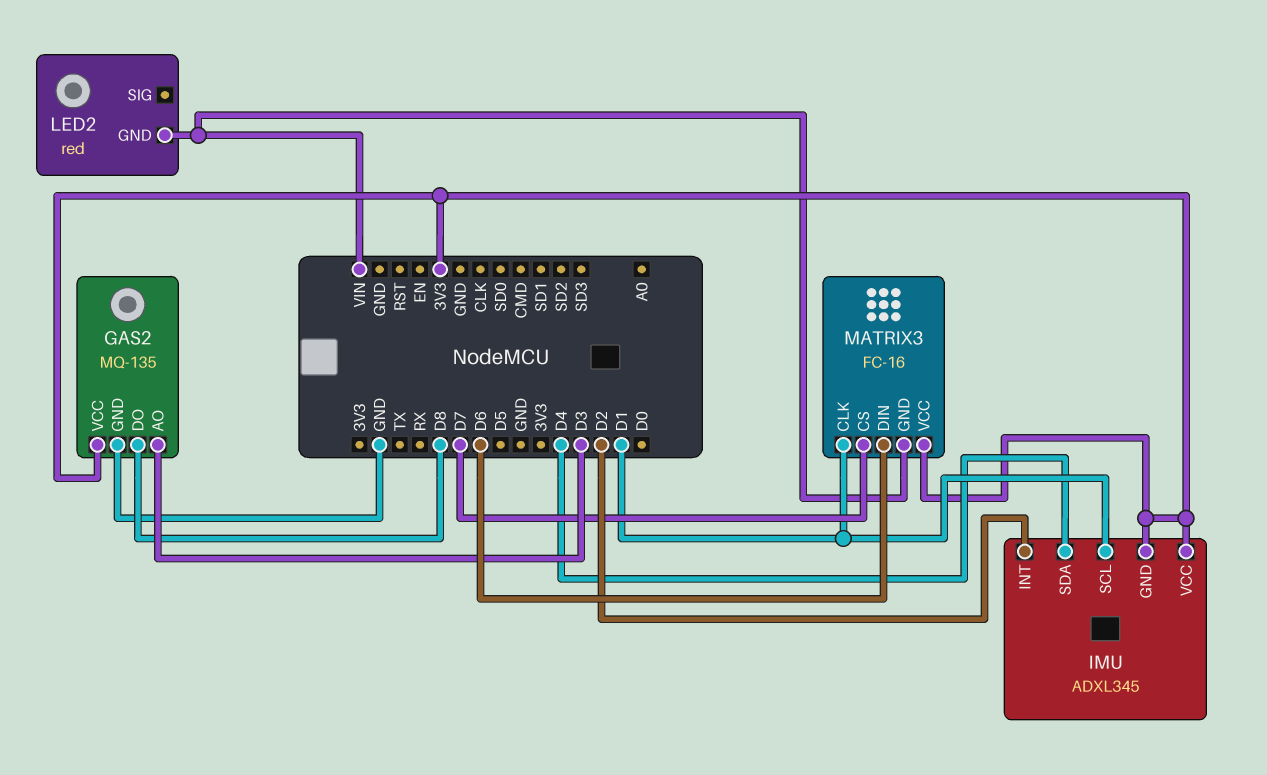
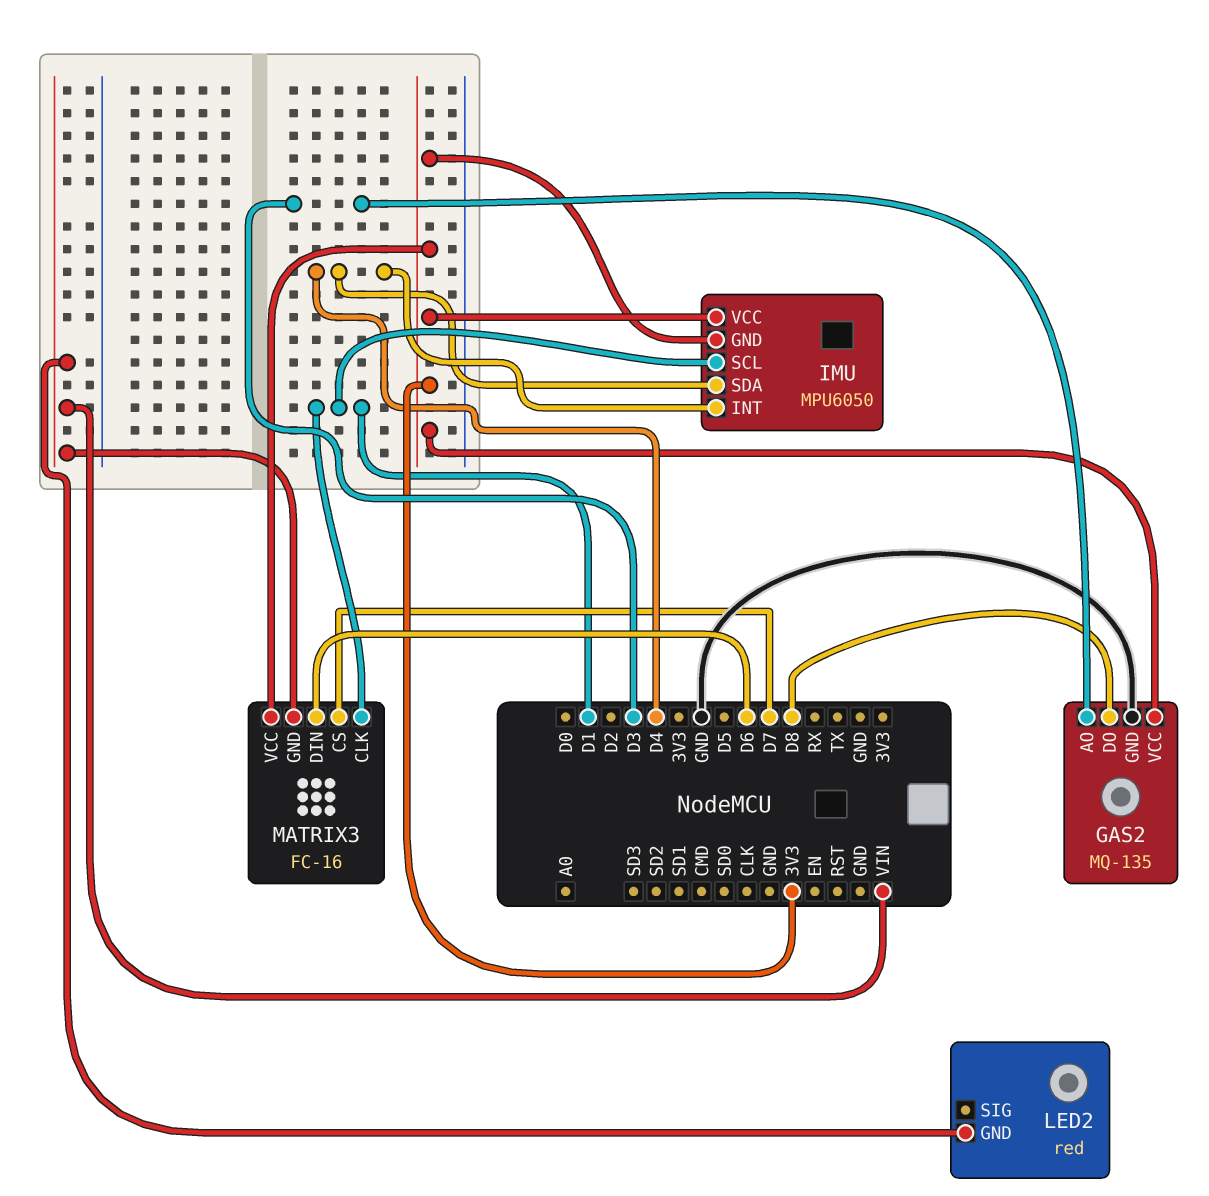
IMU: ADXL345 -> MPU6050
IMU pin INT: D2 -> D4

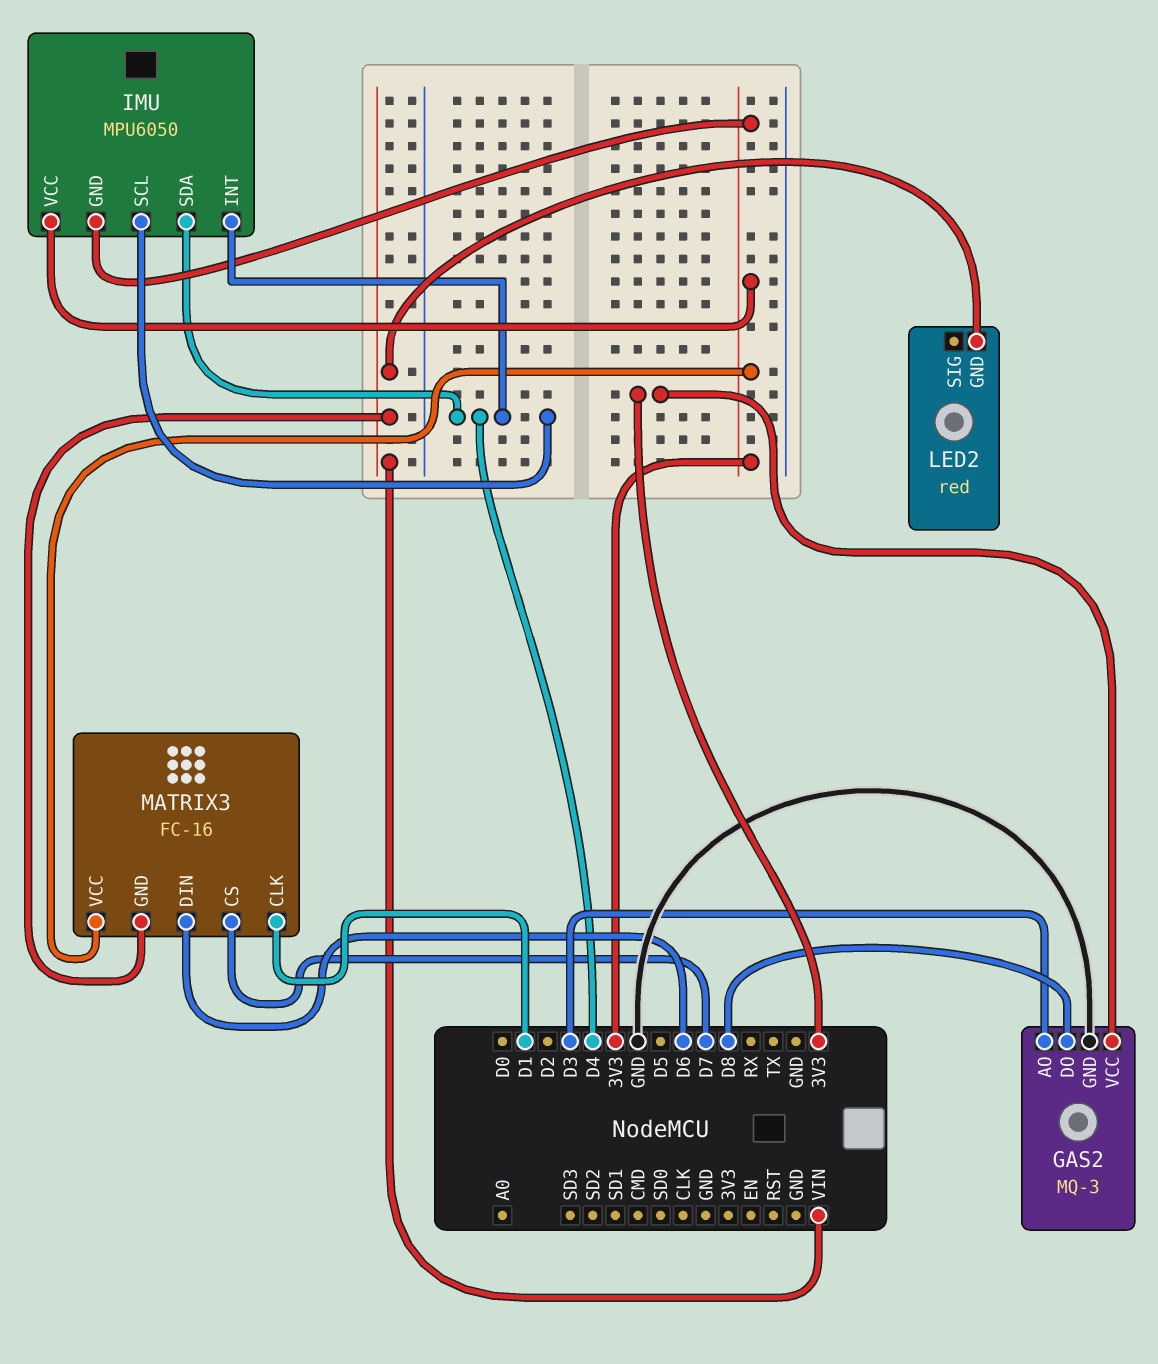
GAS2: MQ-135 -> MQ-3
IMU pin SCL: D1 -> D4

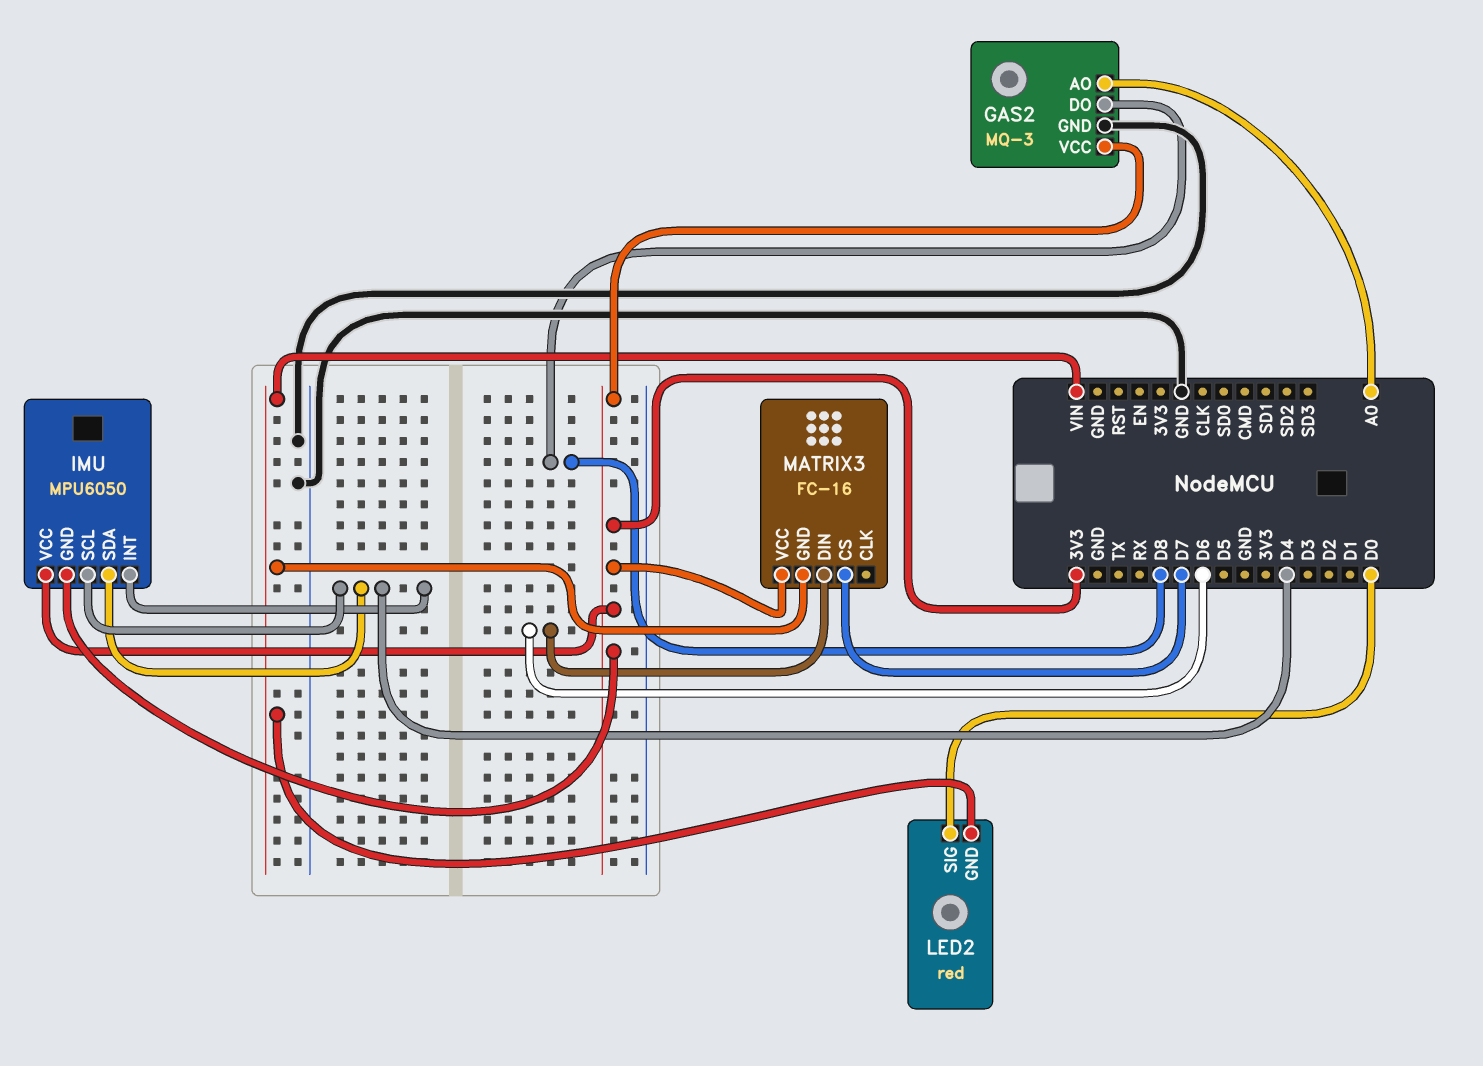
GAS2 pin AO: D3 -> A0
LED2 pin SIG: none -> D0
MATRIX3 pin CLK: D1 -> none

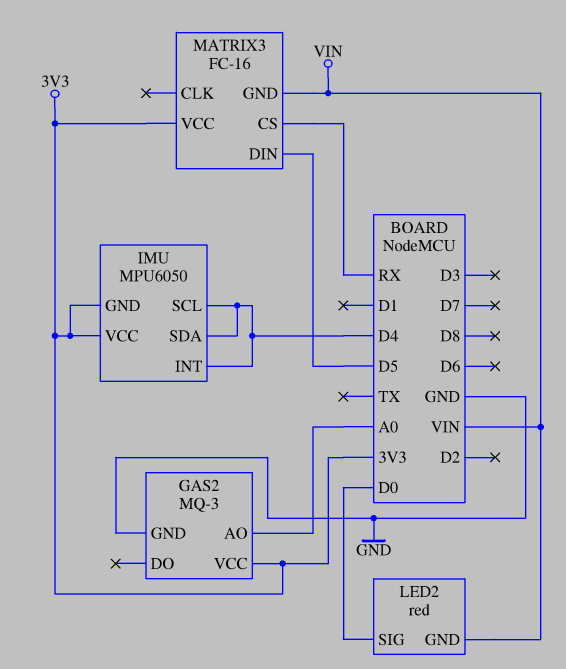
GAS2 pin DO: D8 -> none
MATRIX3 pin CS: D7 -> RX
MATRIX3 pin DIN: D6 -> D5

